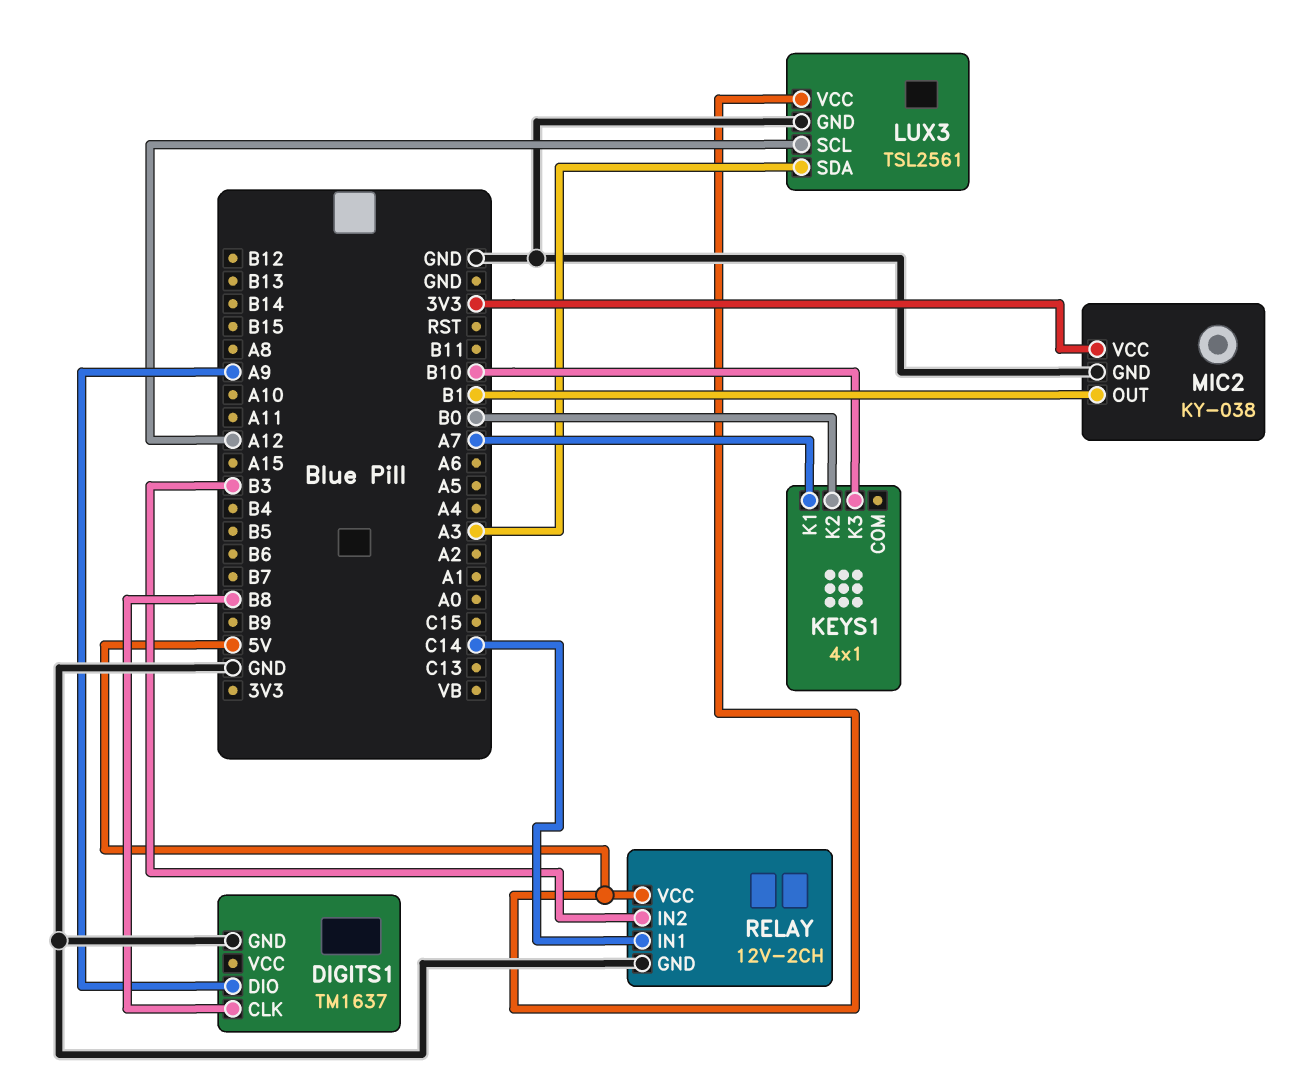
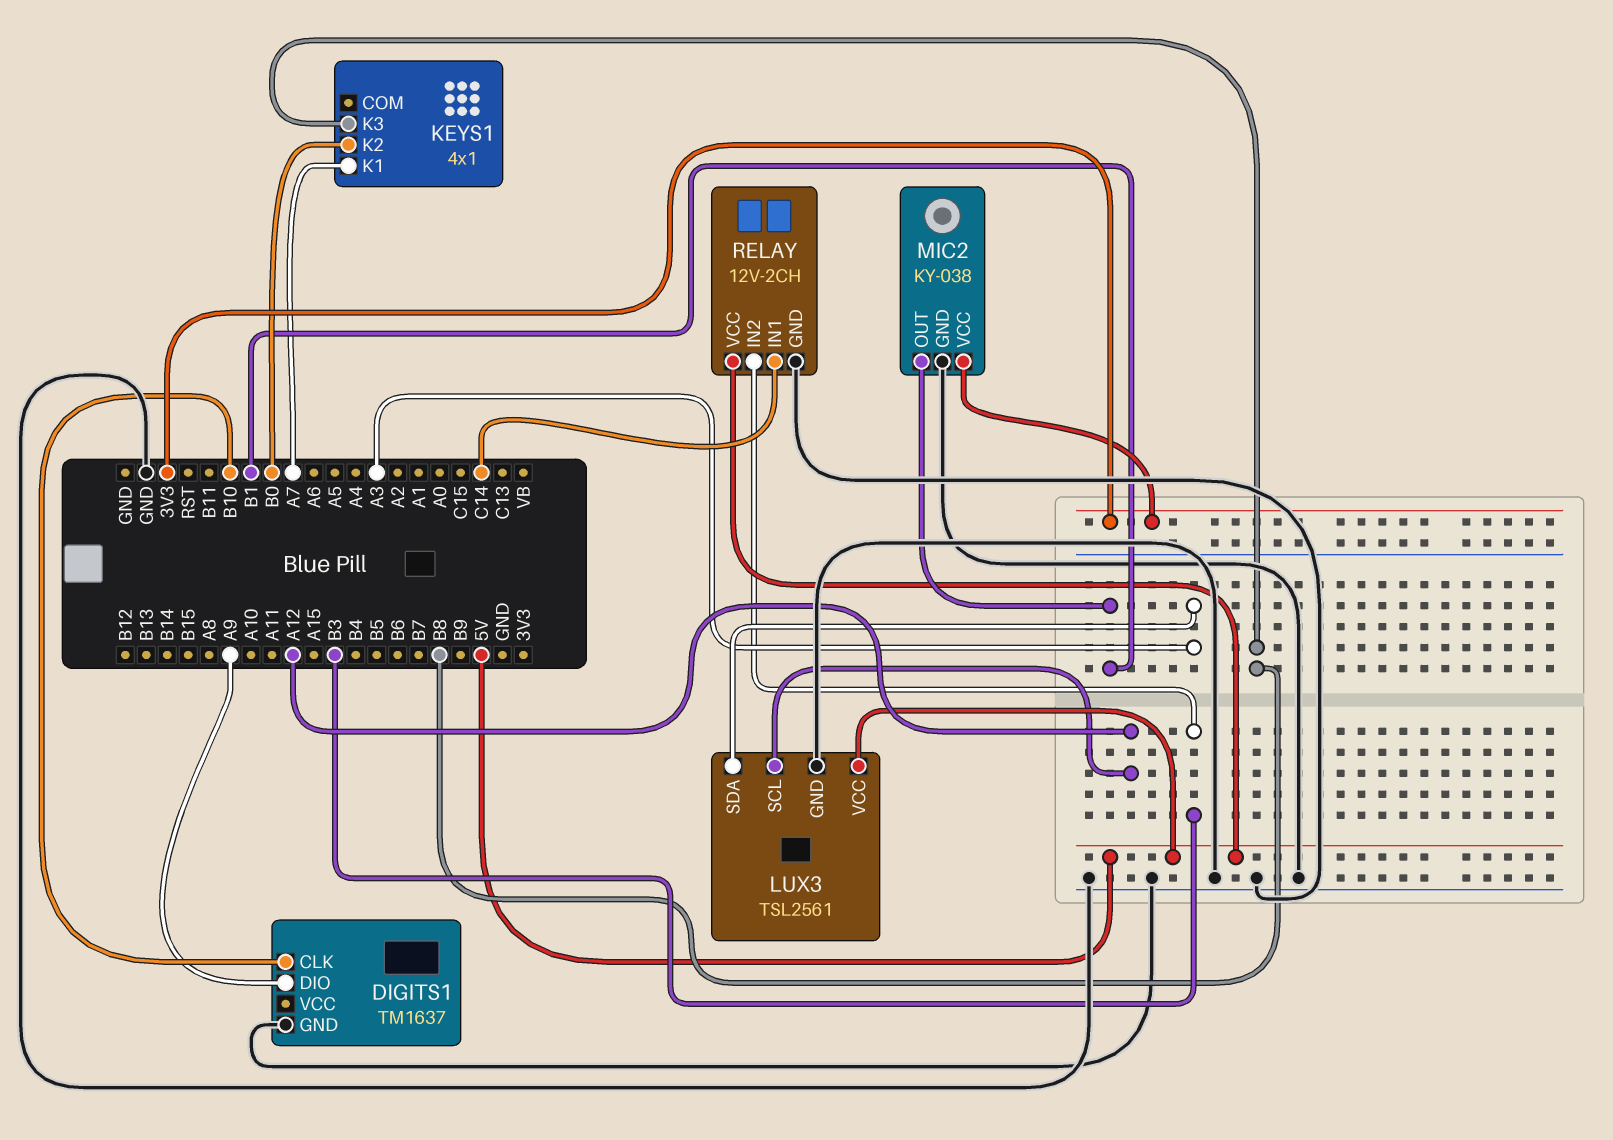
DIGITS1 pin CLK: B8 -> B10
KEYS1 pin K3: B10 -> B8

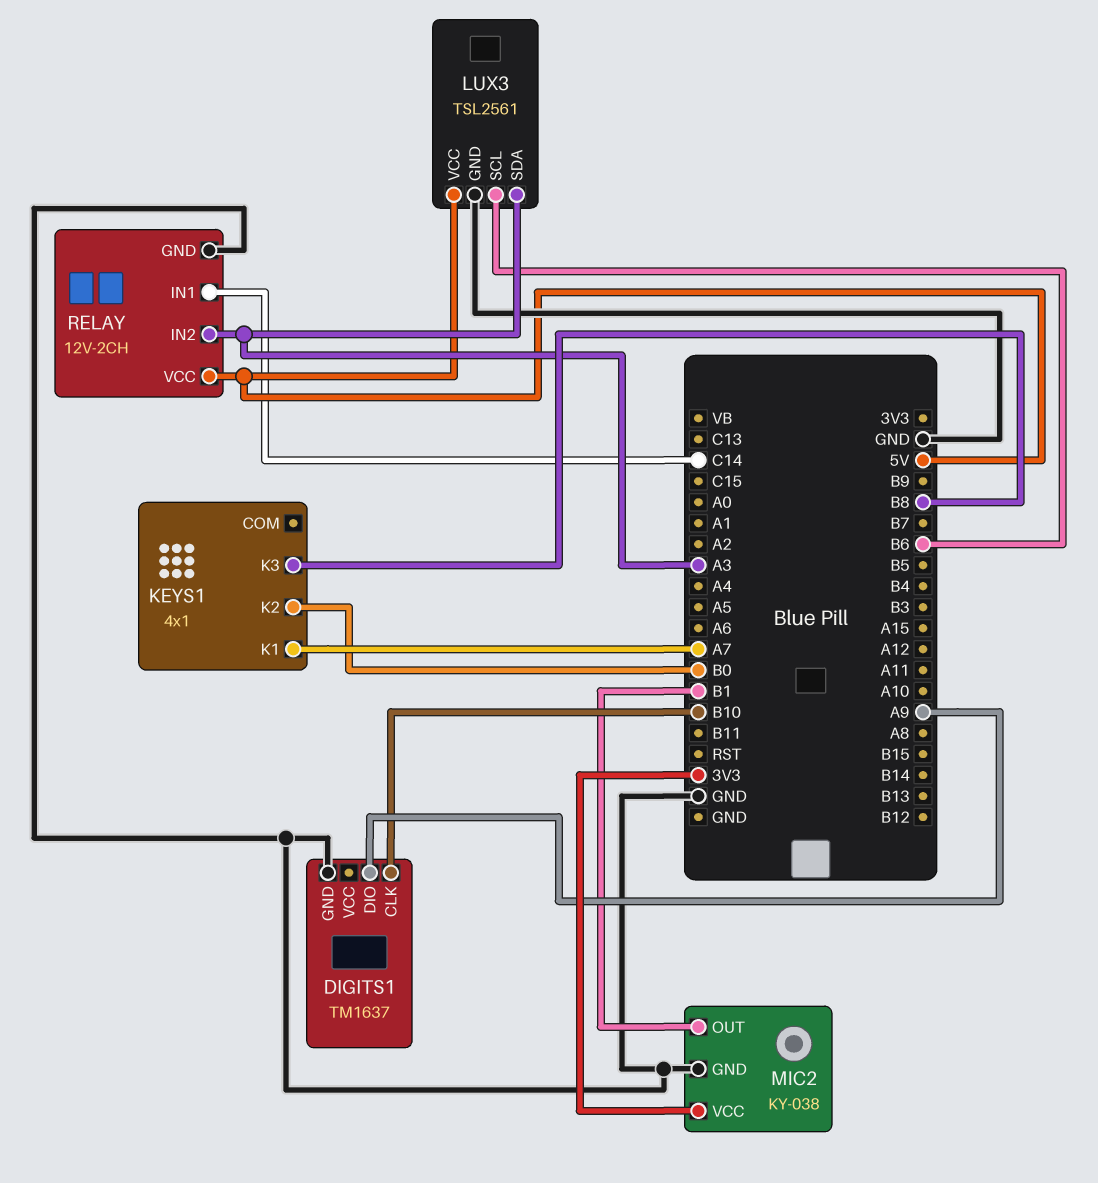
LUX3 pin SCL: A12 -> B6
RELAY pin IN2: B3 -> A3

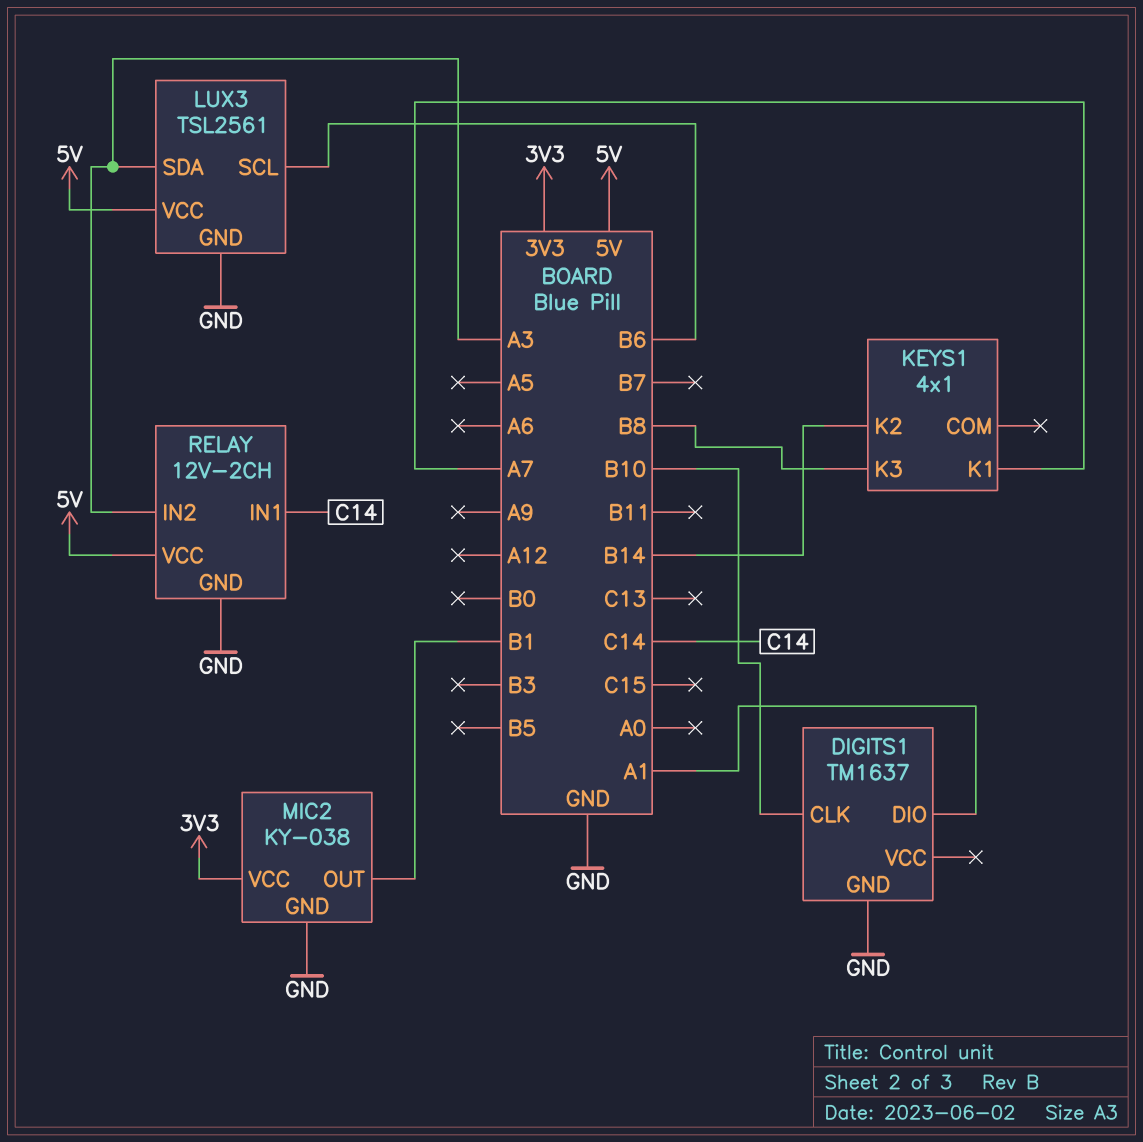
DIGITS1 pin DIO: A9 -> A1
KEYS1 pin K2: B0 -> B14

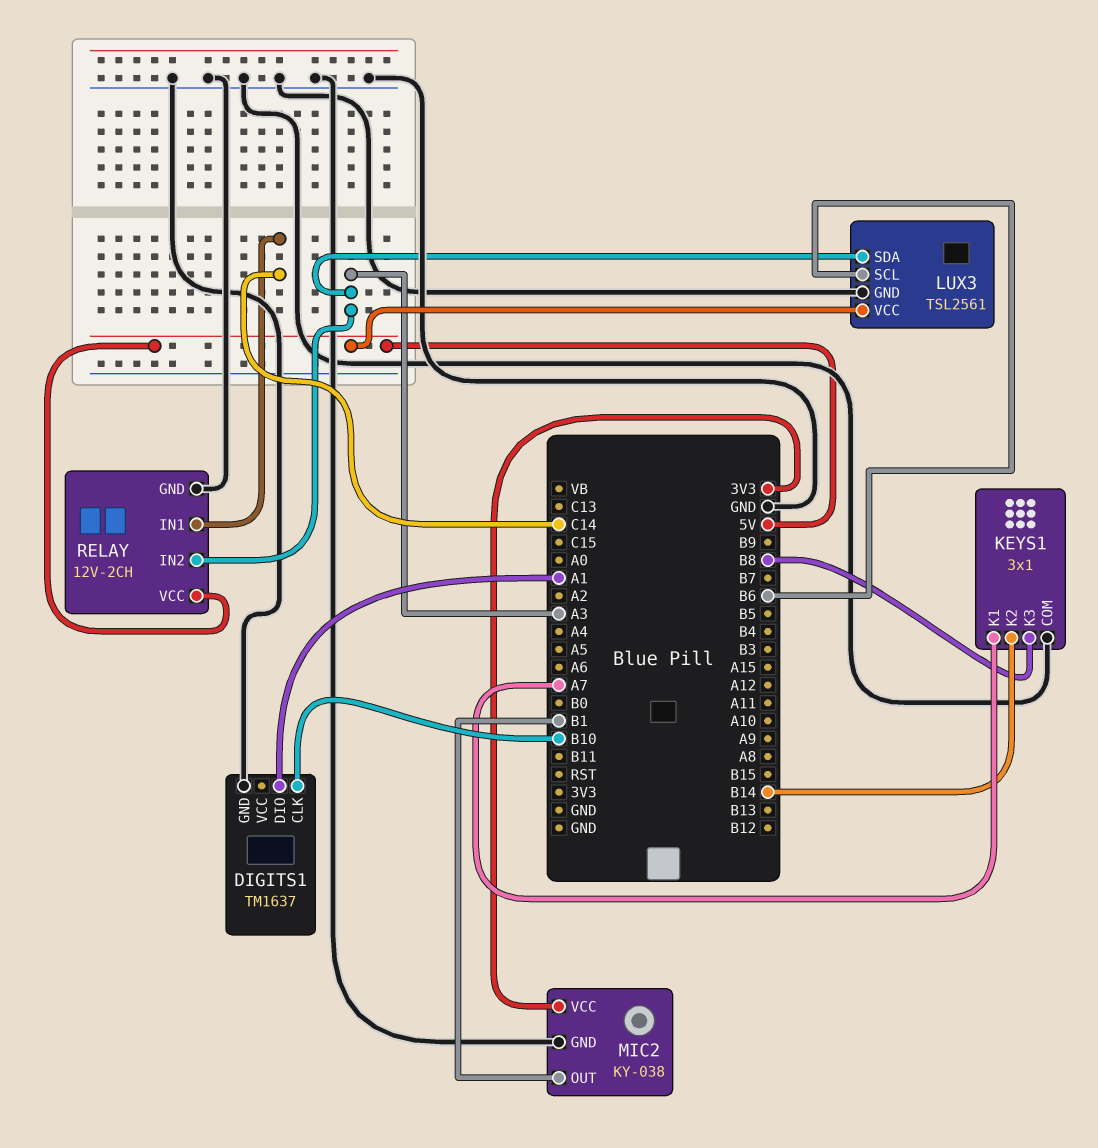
KEYS1: 4x1 -> 3x1
KEYS1 pin COM: none -> GND

